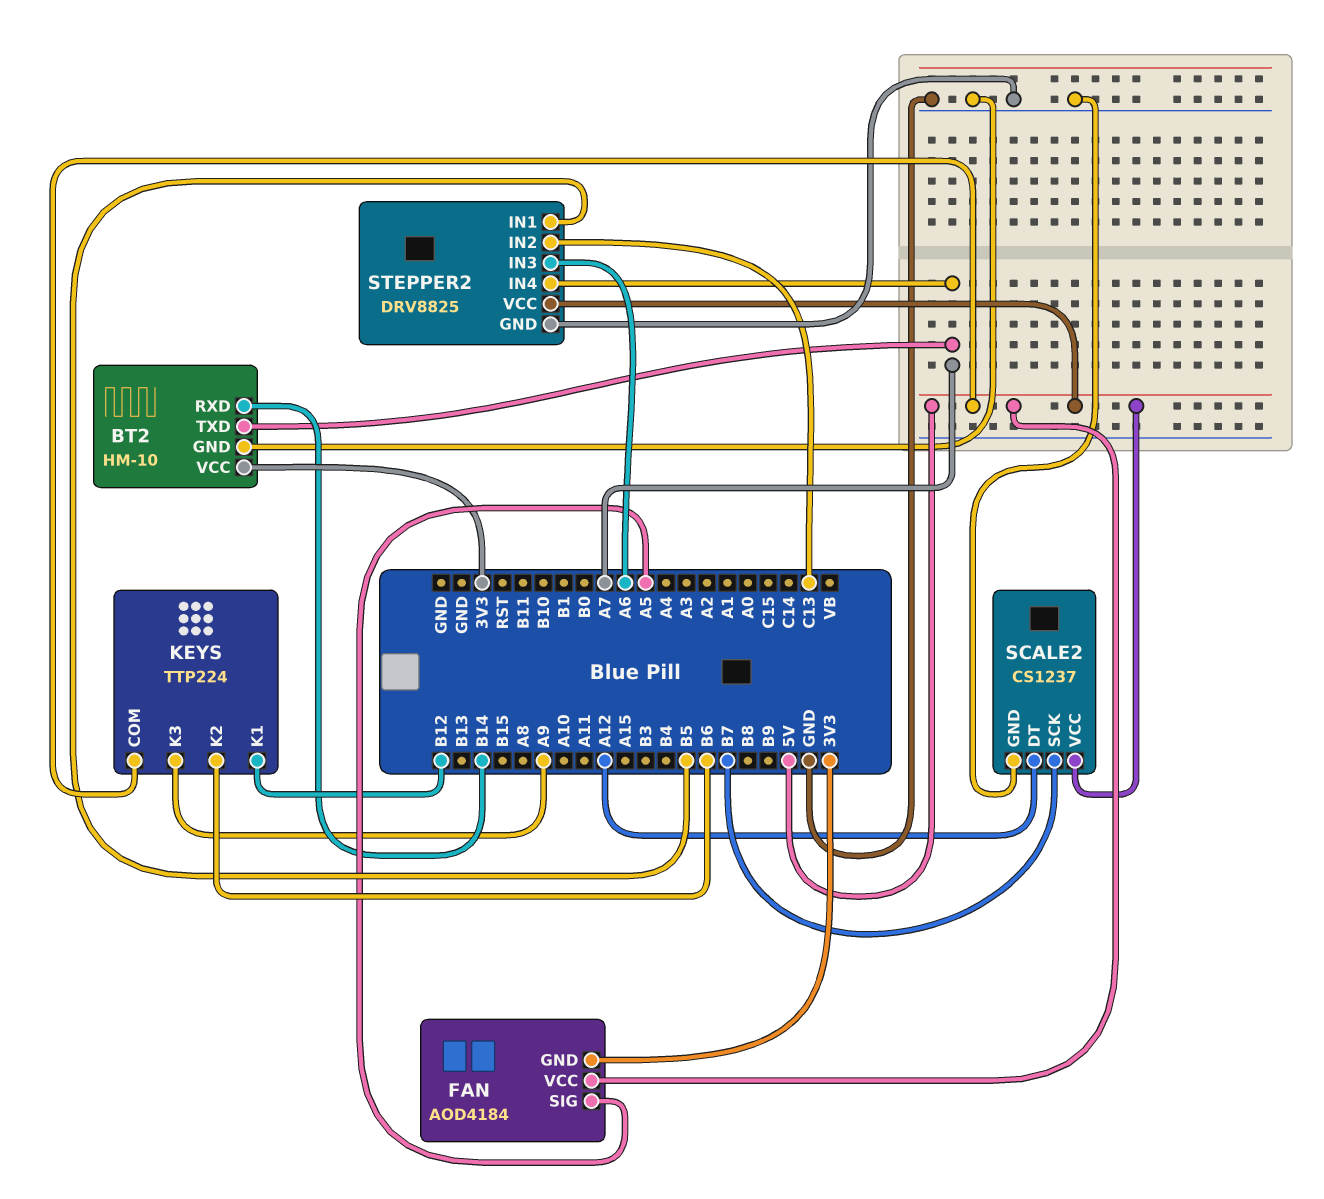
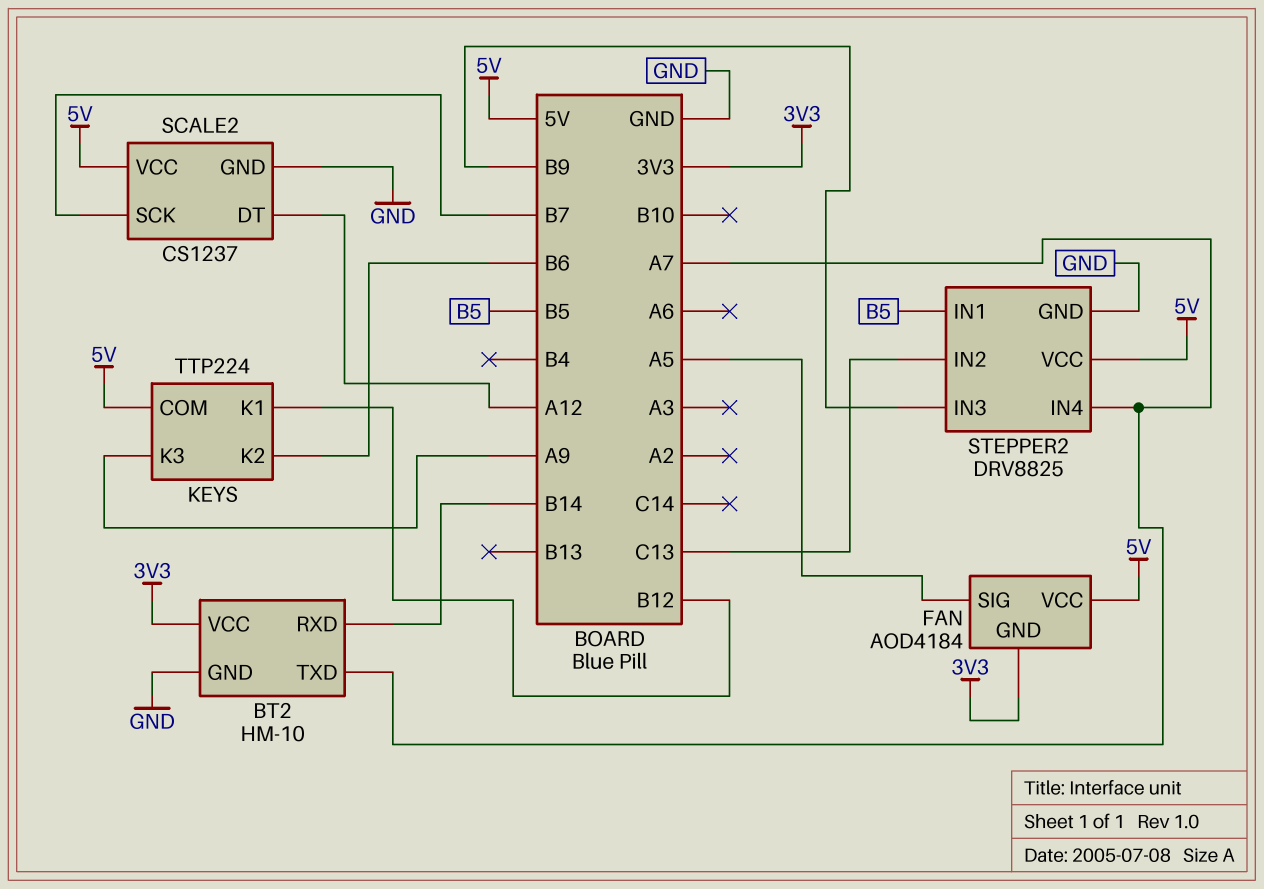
STEPPER2 pin IN3: A6 -> B9

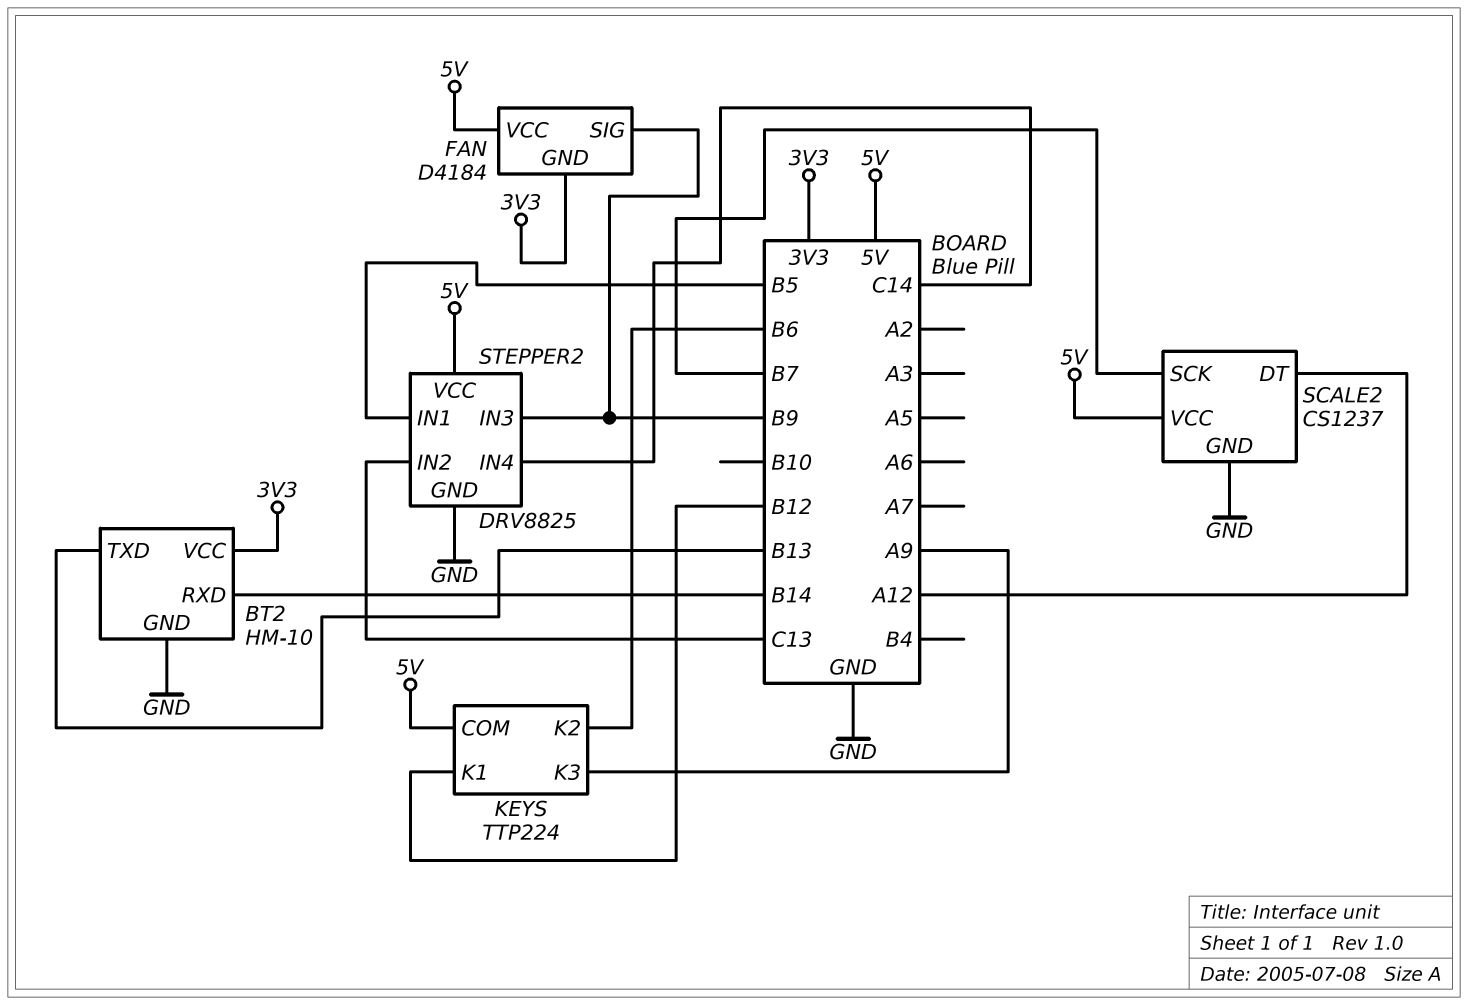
BT2 pin TXD: A7 -> B13
FAN: AOD4184 -> D4184
FAN pin SIG: A5 -> B9
STEPPER2 pin IN4: A7 -> C14

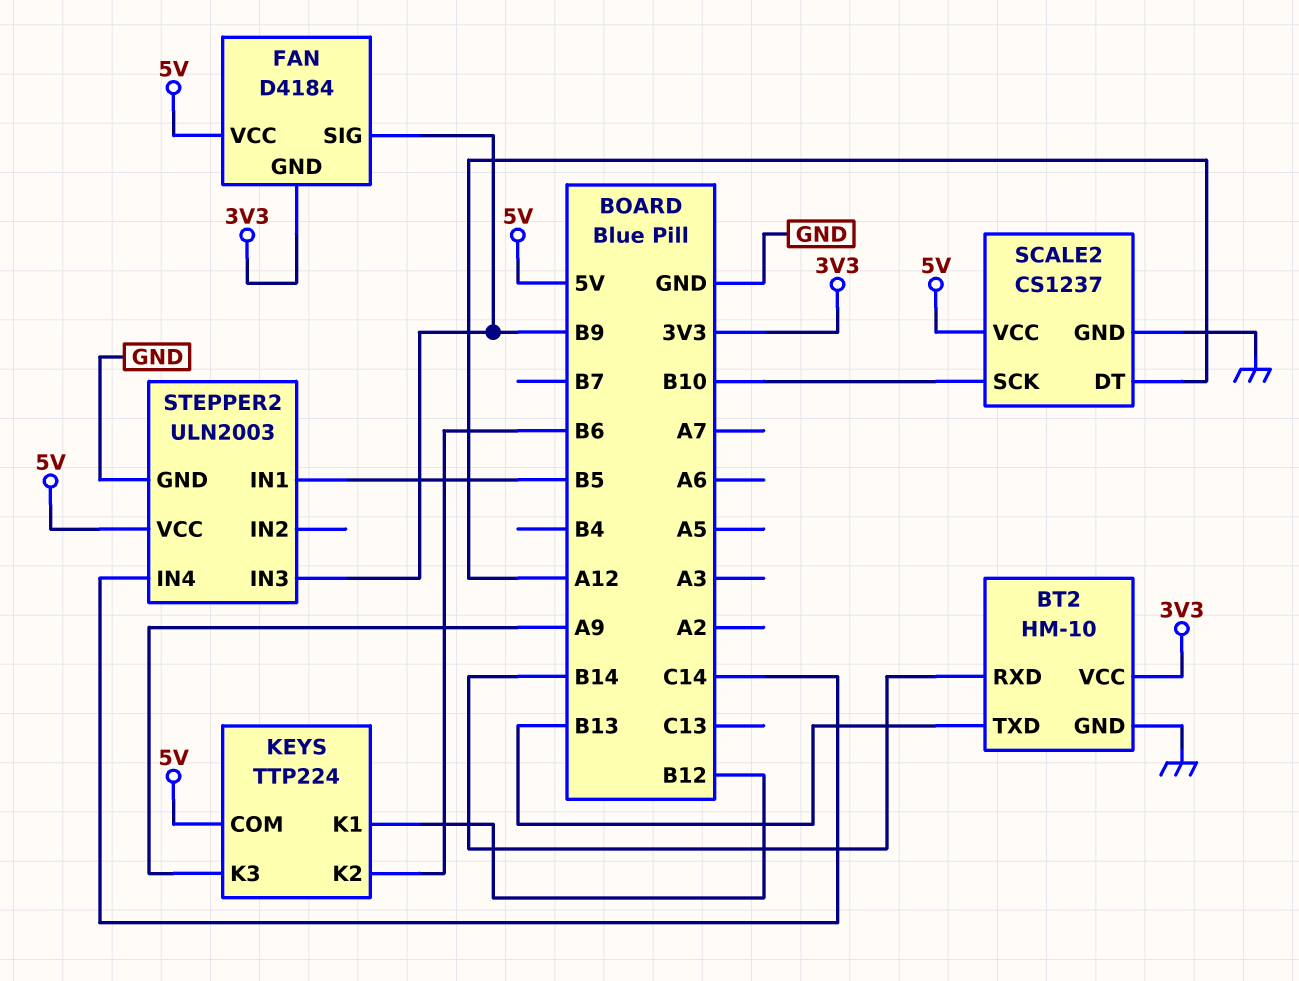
SCALE2 pin SCK: B7 -> B10
STEPPER2: DRV8825 -> ULN2003
STEPPER2 pin IN2: C13 -> none

